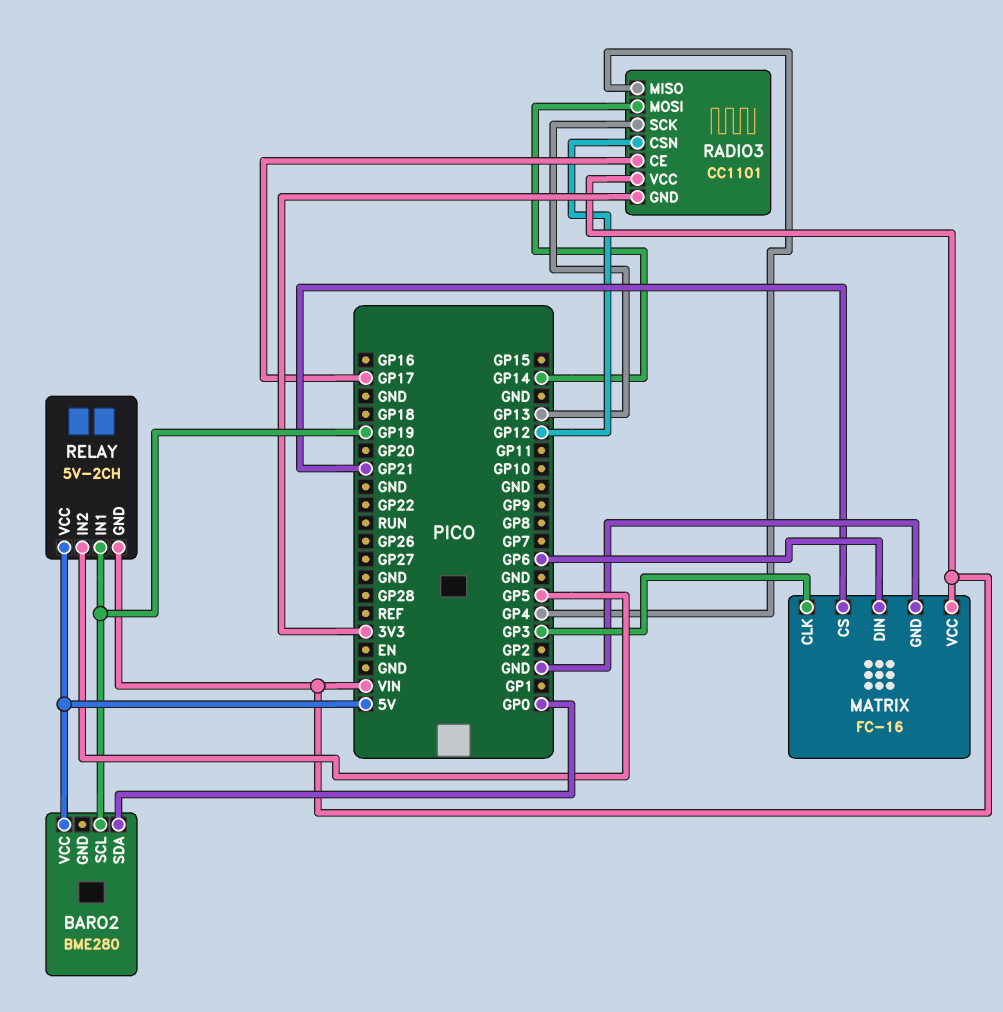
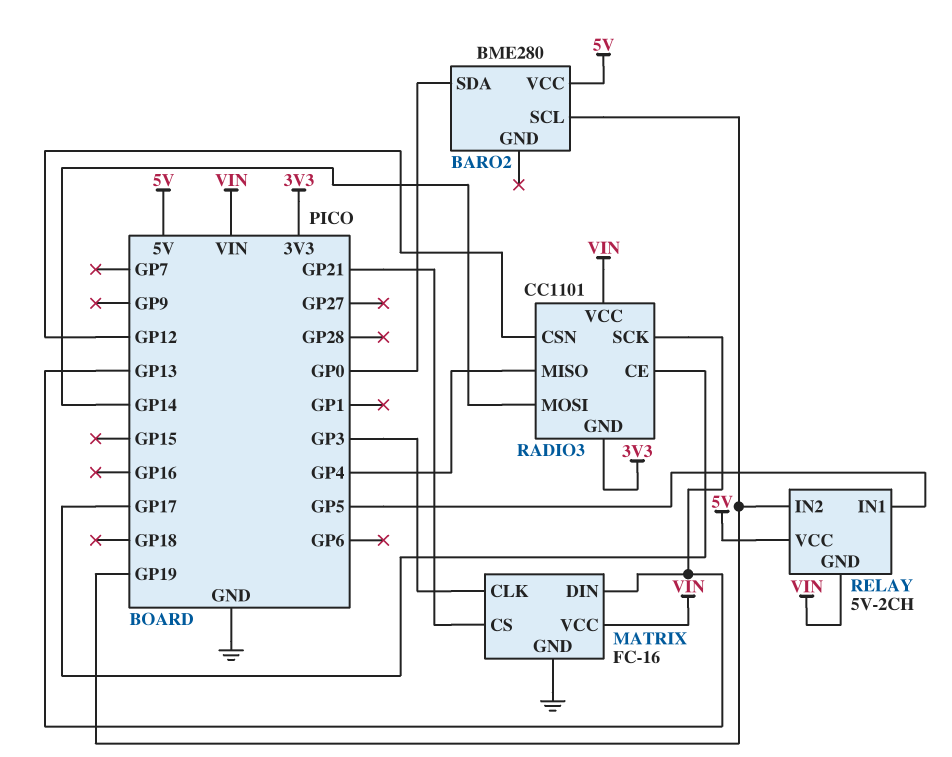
MATRIX pin DIN: GP6 -> GP13
RELAY pin IN1: GP19 -> GP5
RELAY pin IN2: GP5 -> GP19

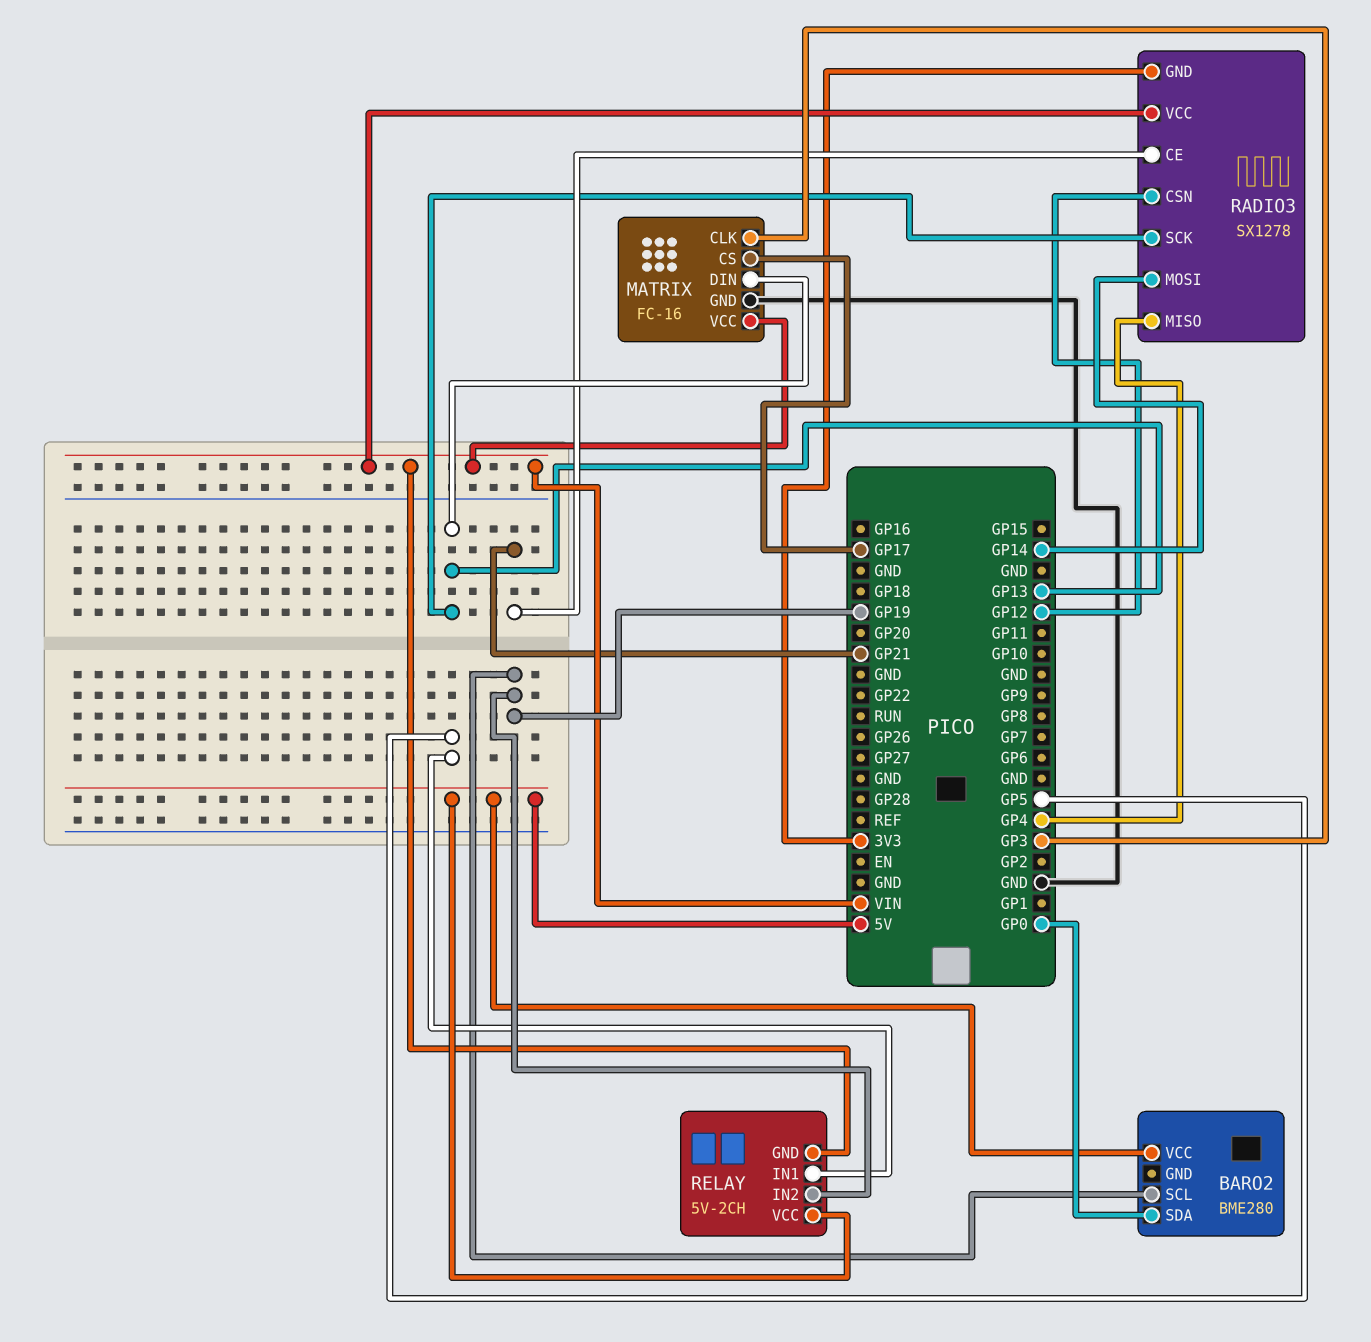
MATRIX pin CS: GP21 -> GP17
RADIO3: CC1101 -> SX1278
RADIO3 pin CE: GP17 -> GP21

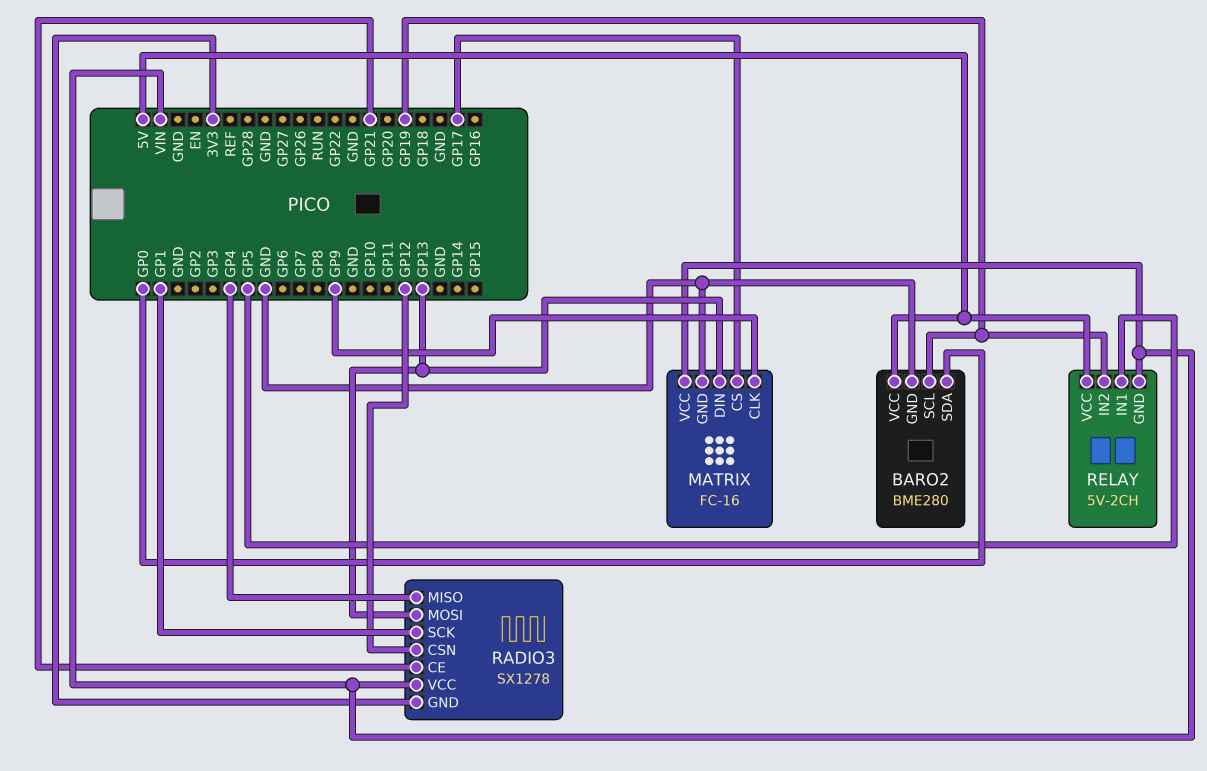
BARO2 pin GND: none -> GND
MATRIX pin CLK: GP3 -> GP9
RADIO3 pin MOSI: GP14 -> GP13
RADIO3 pin SCK: GP13 -> GP1

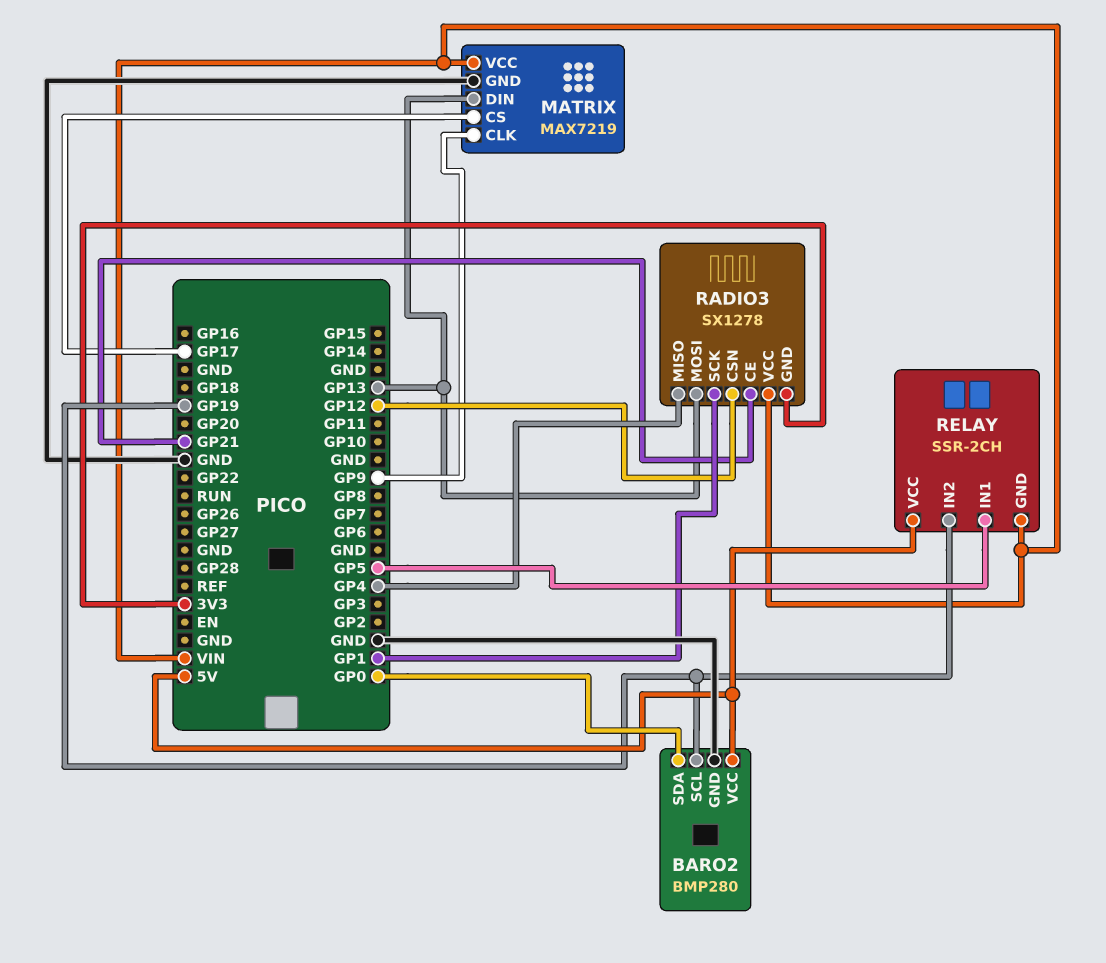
BARO2: BME280 -> BMP280
MATRIX: FC-16 -> MAX7219
RELAY: 5V-2CH -> SSR-2CH

